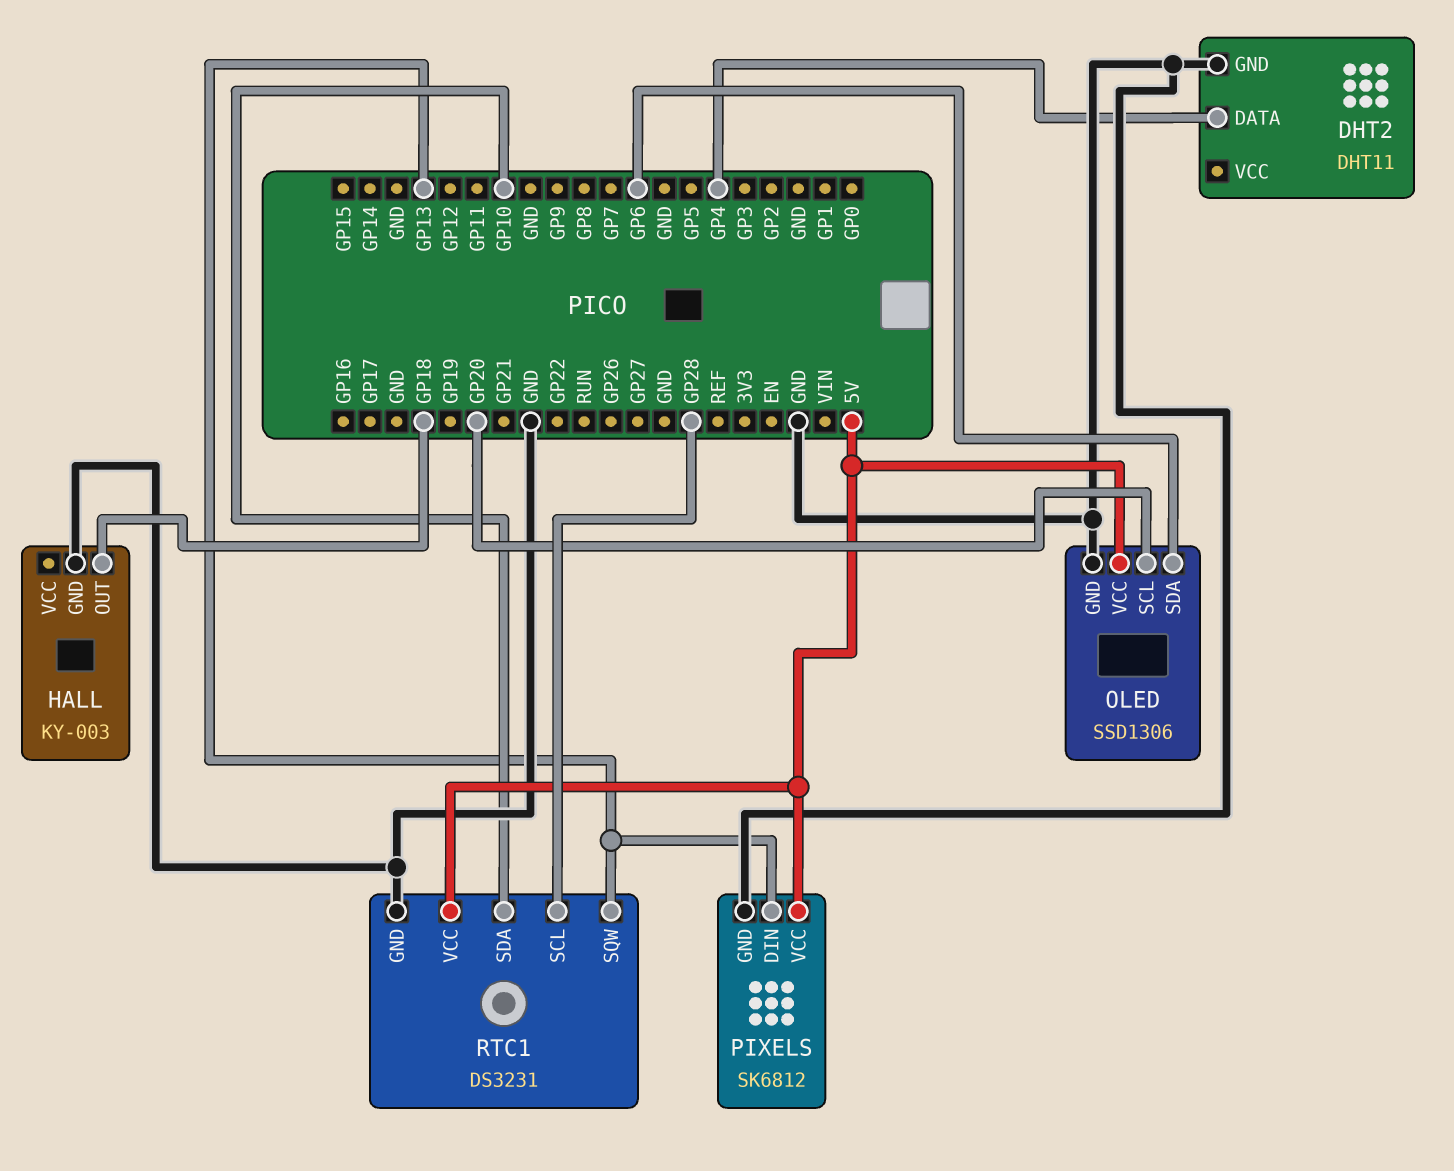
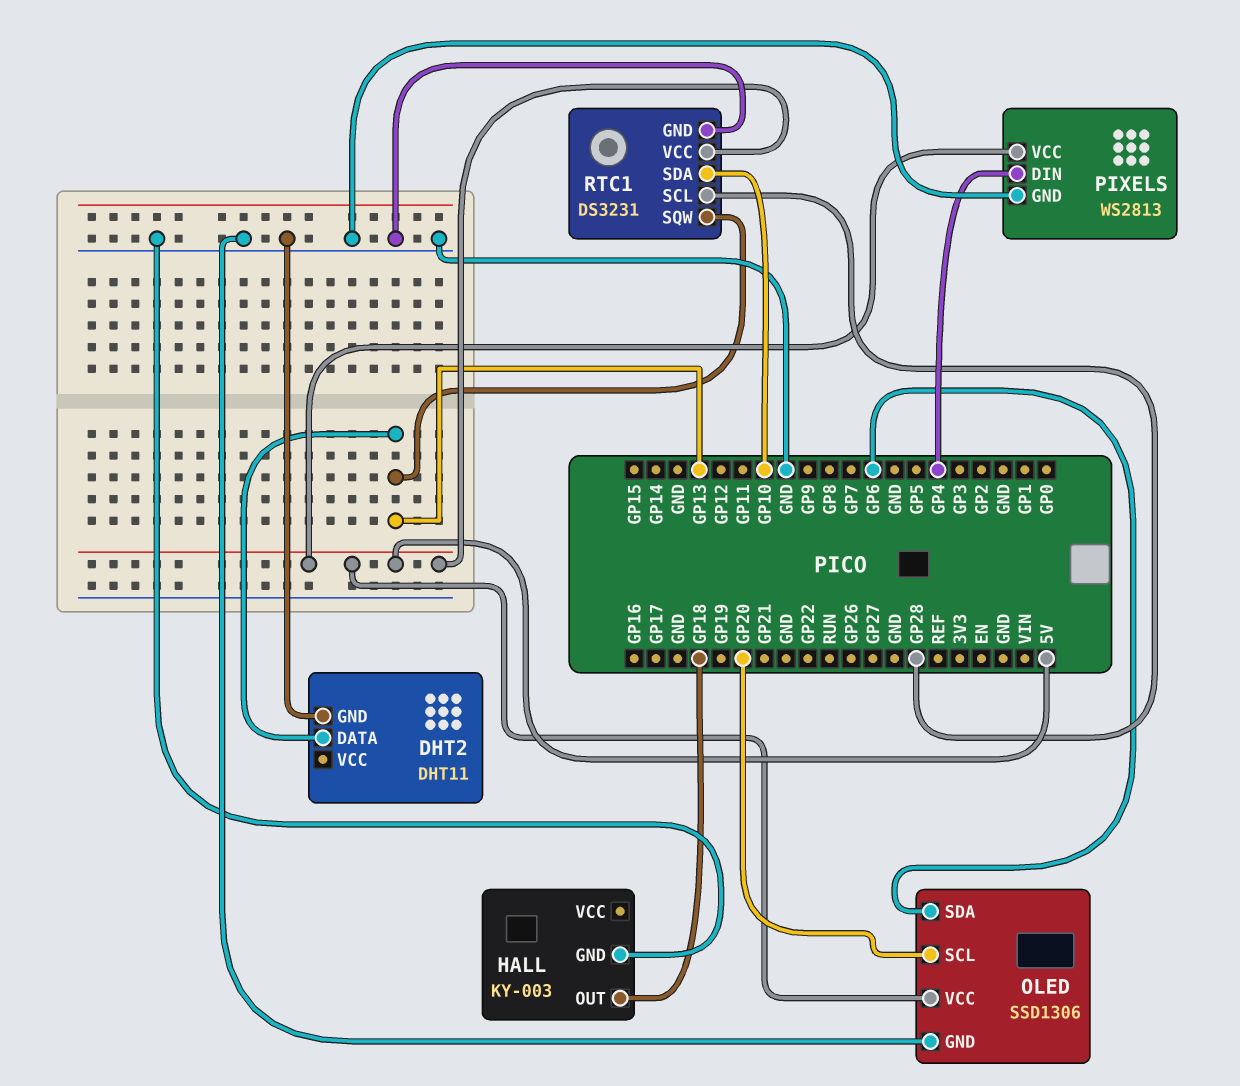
DHT2 pin DATA: GP4 -> GP13
PIXELS: SK6812 -> WS2813
PIXELS pin DIN: GP13 -> GP4

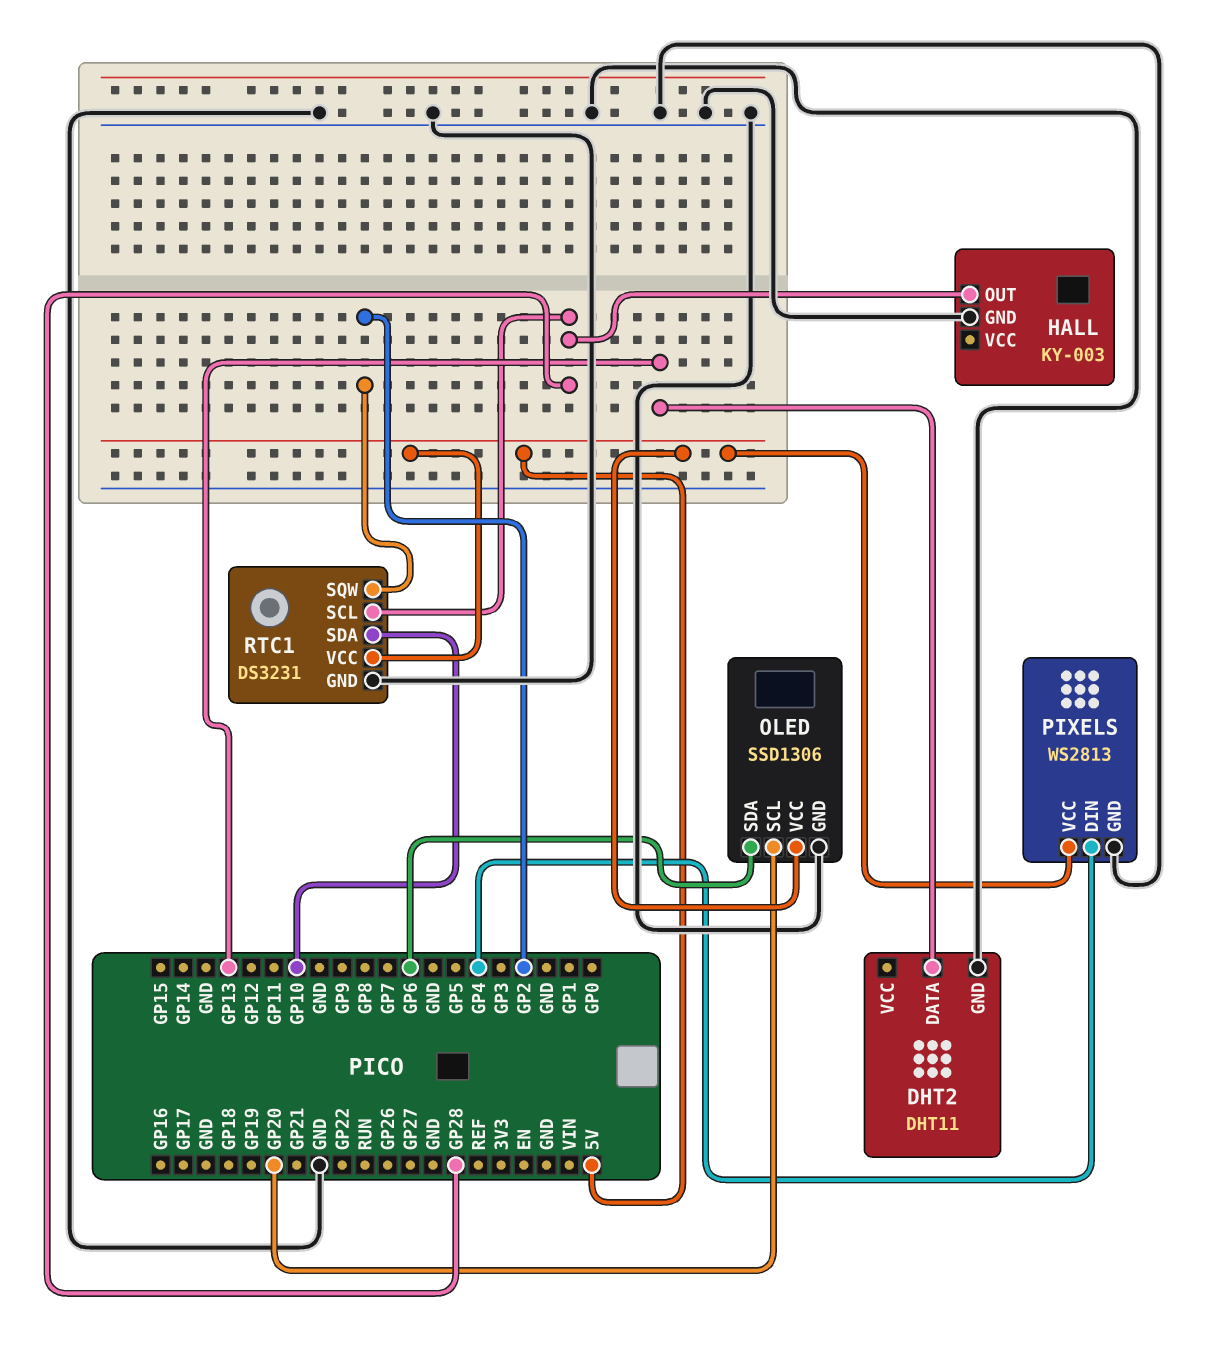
HALL pin OUT: GP18 -> GP28
RTC1 pin SQW: GP13 -> GP2

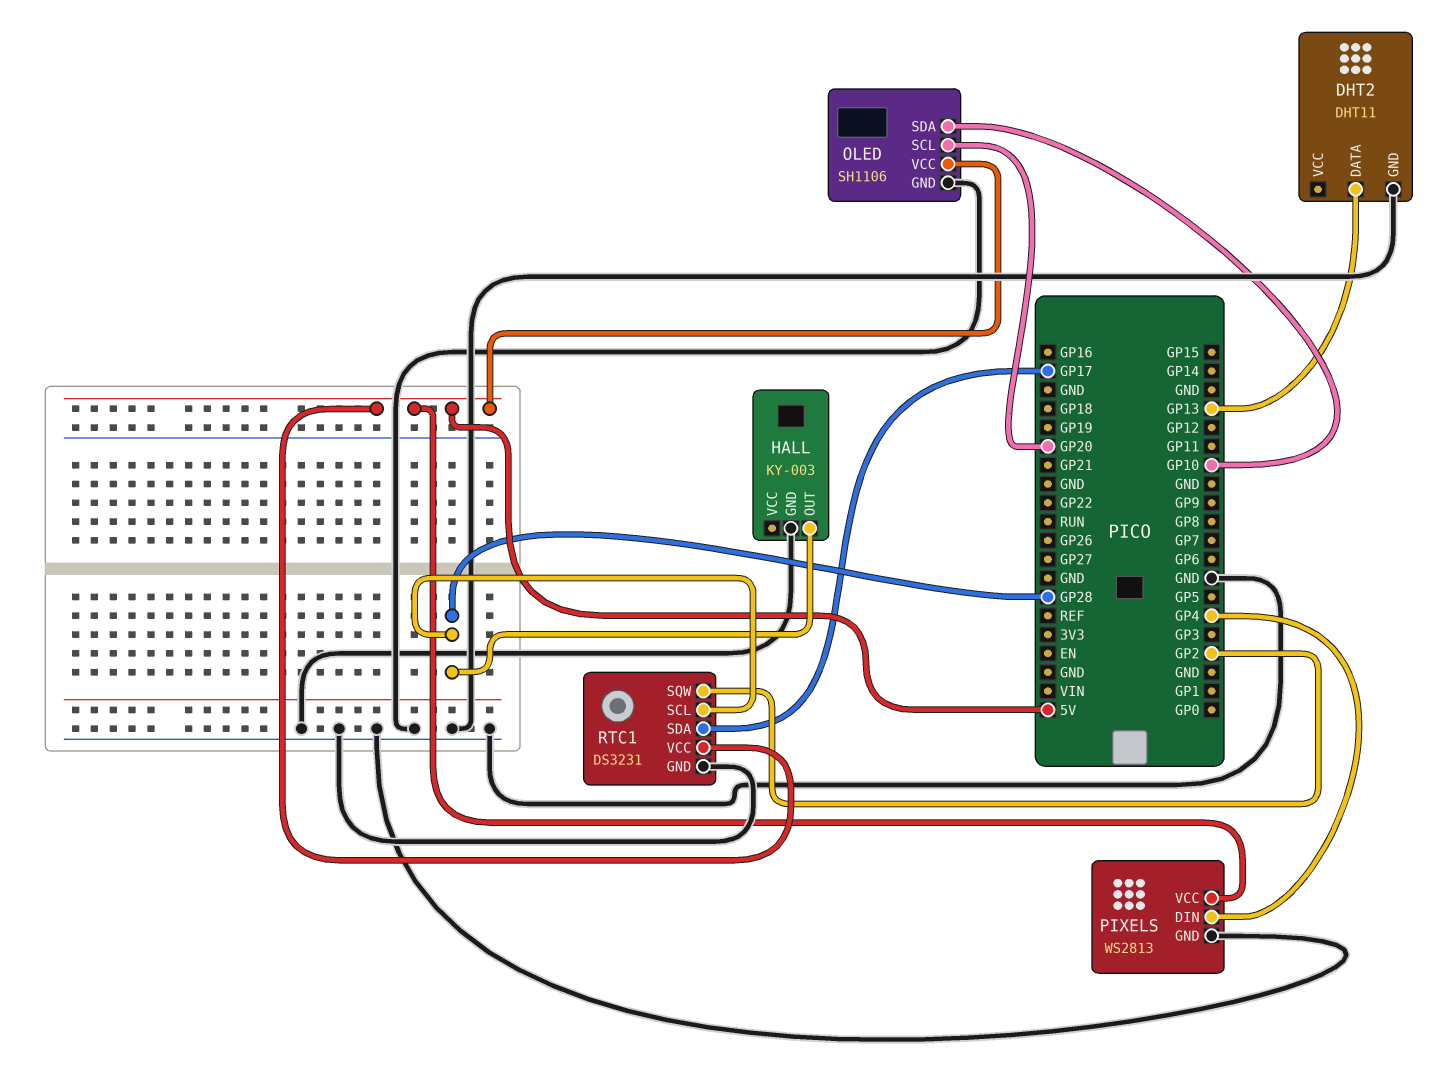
OLED: SSD1306 -> SH1106
OLED pin SDA: GP6 -> GP10
RTC1 pin SDA: GP10 -> GP17

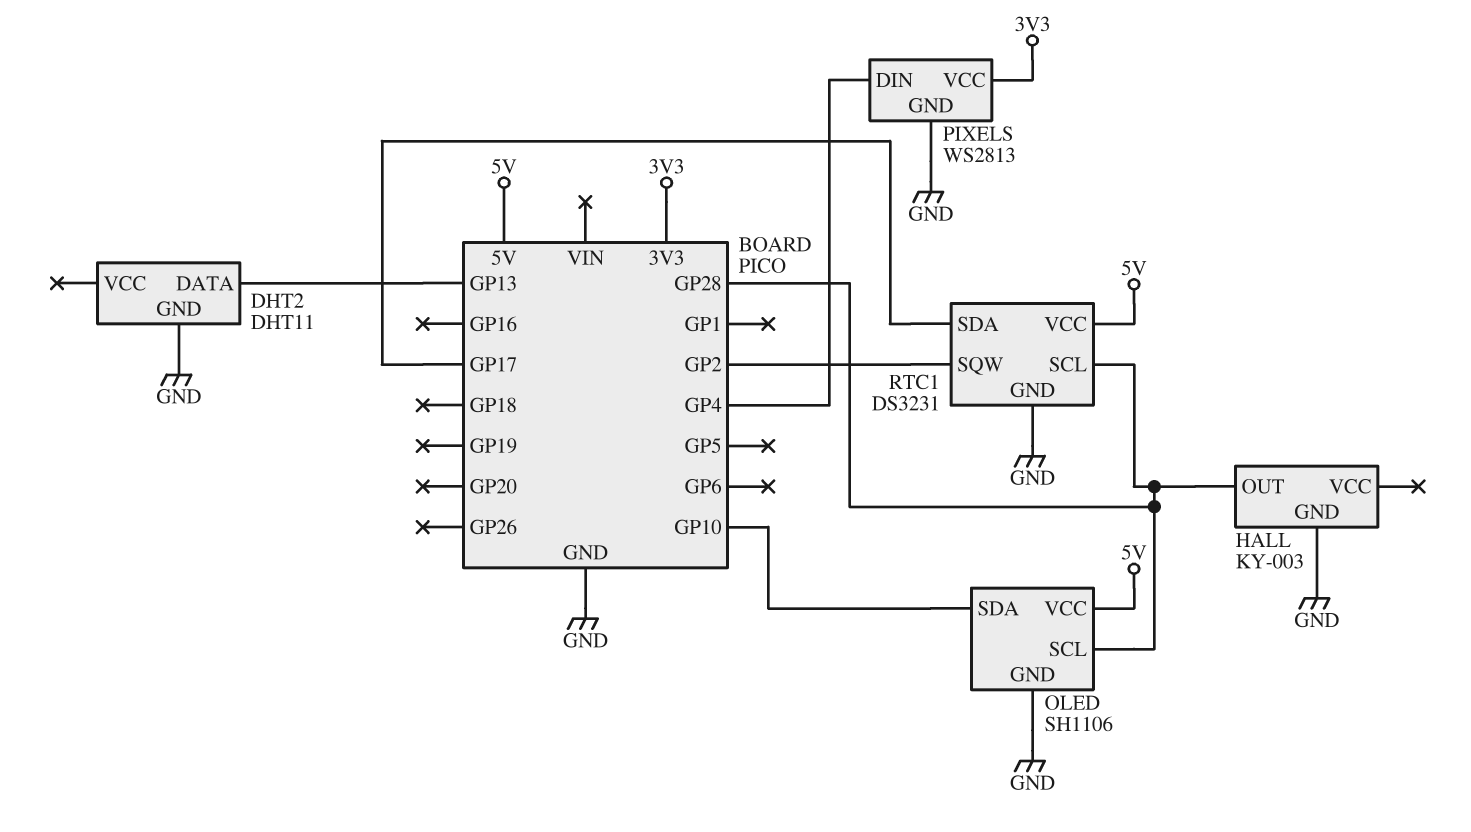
OLED pin SCL: GP20 -> GP28
PIXELS pin VCC: 5V -> 3V3

